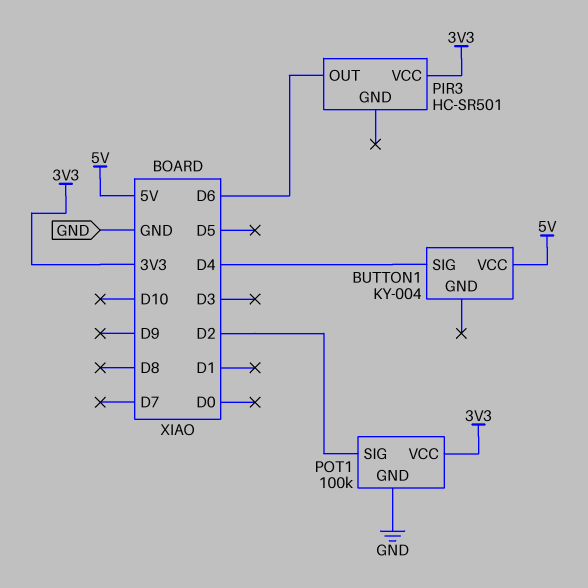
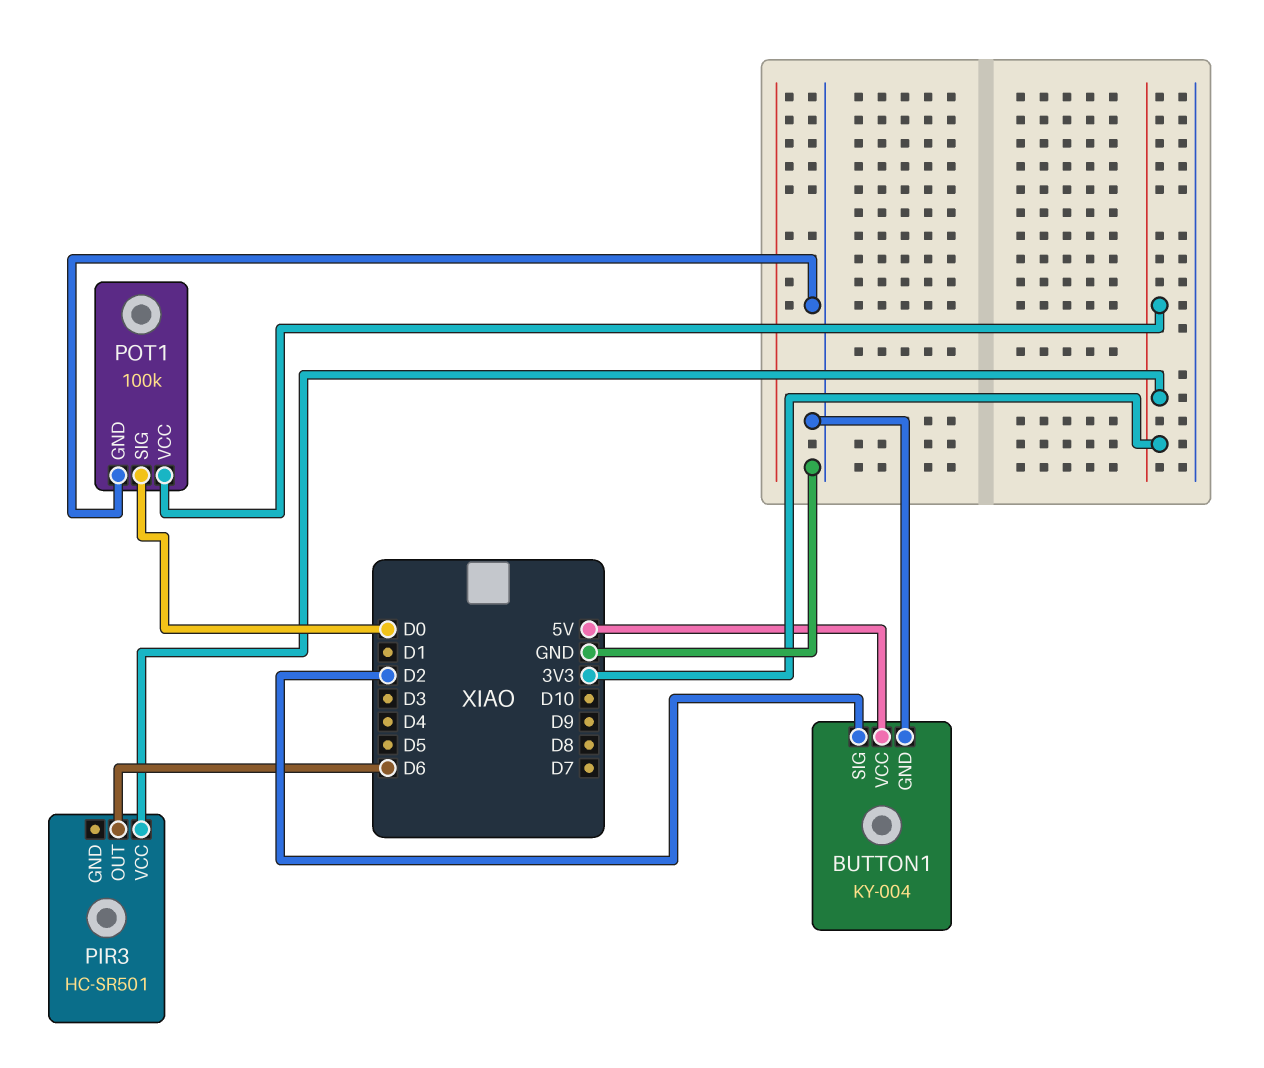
BUTTON1 pin GND: none -> GND
BUTTON1 pin SIG: D4 -> D2
POT1 pin SIG: D2 -> D0

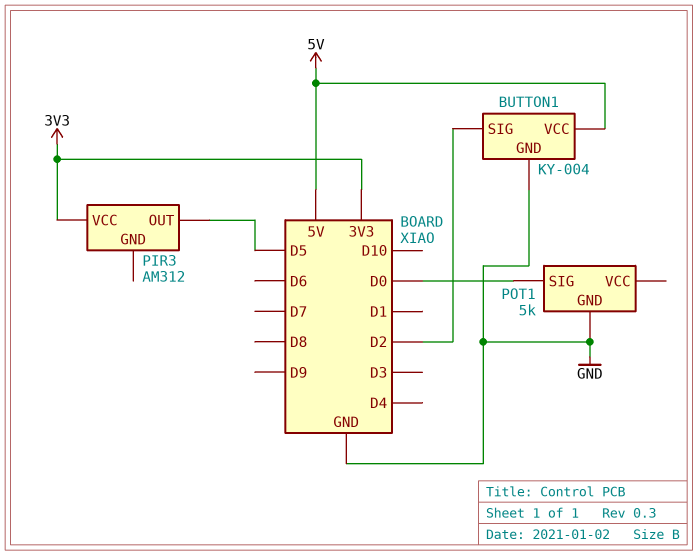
PIR3: HC-SR501 -> AM312
PIR3 pin OUT: D6 -> D5
POT1: 100k -> 5k
POT1 pin VCC: 3V3 -> none

